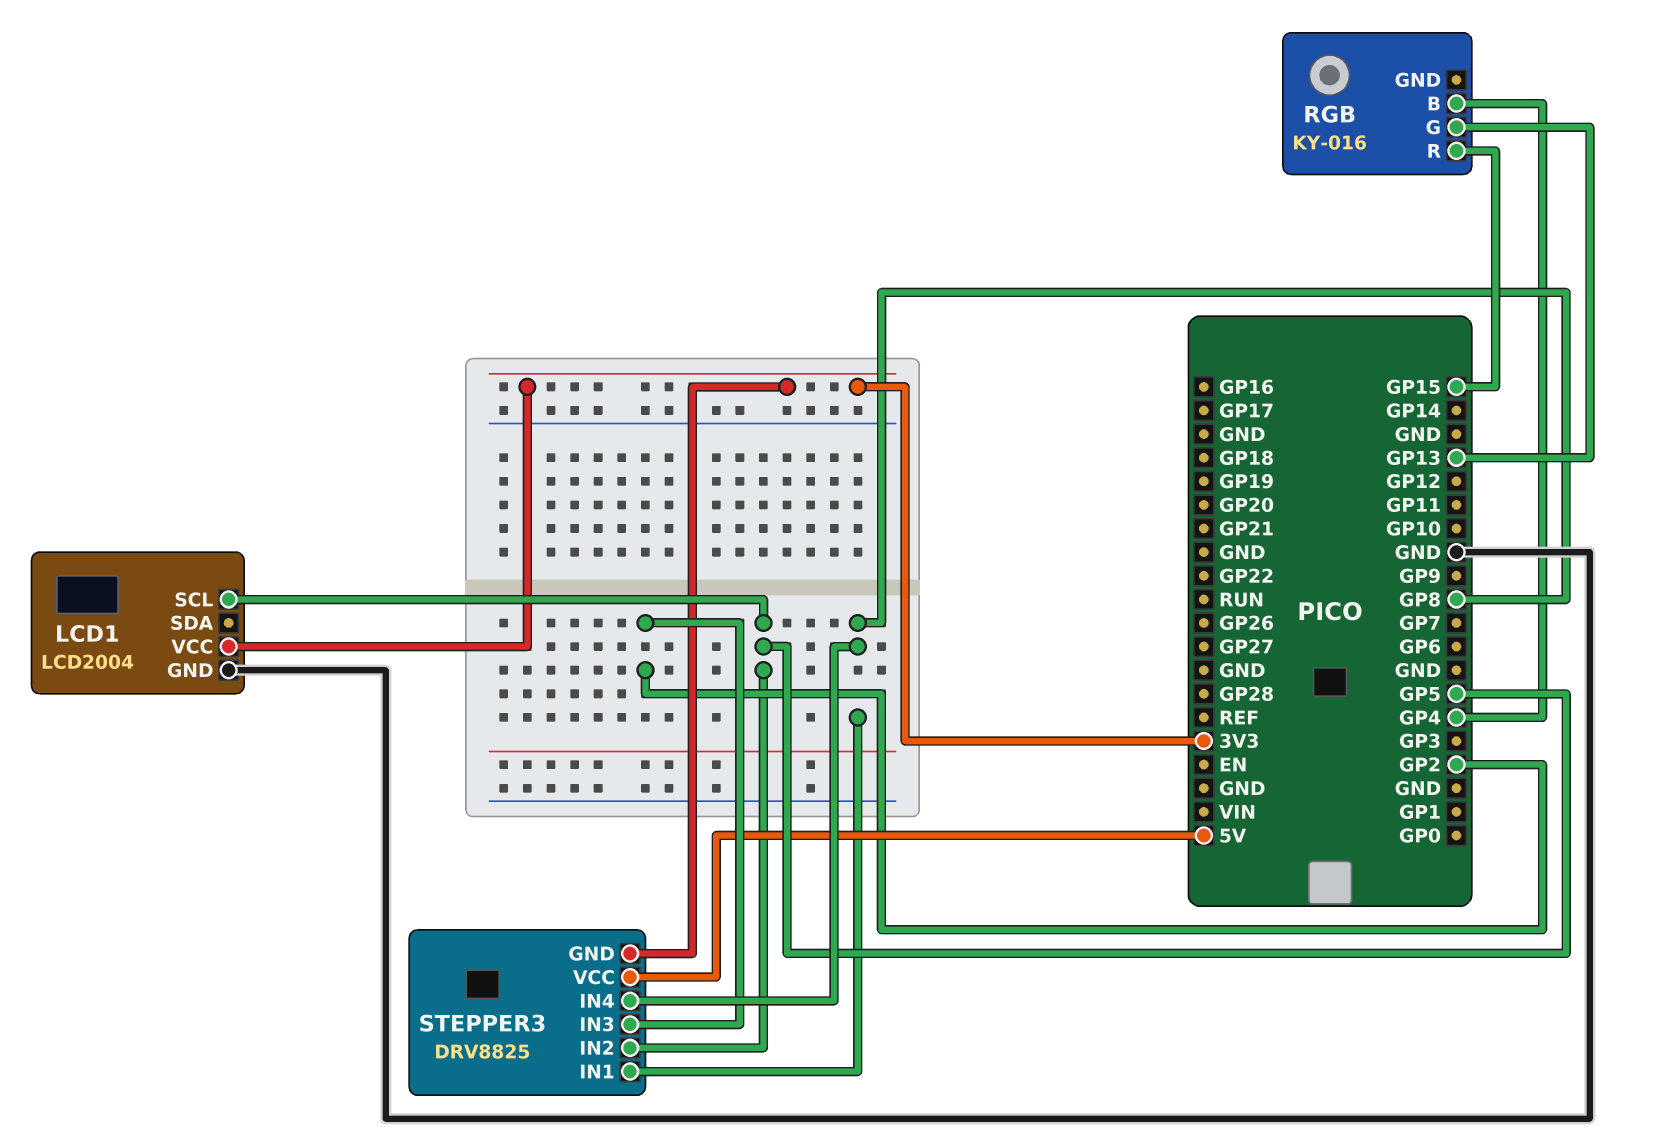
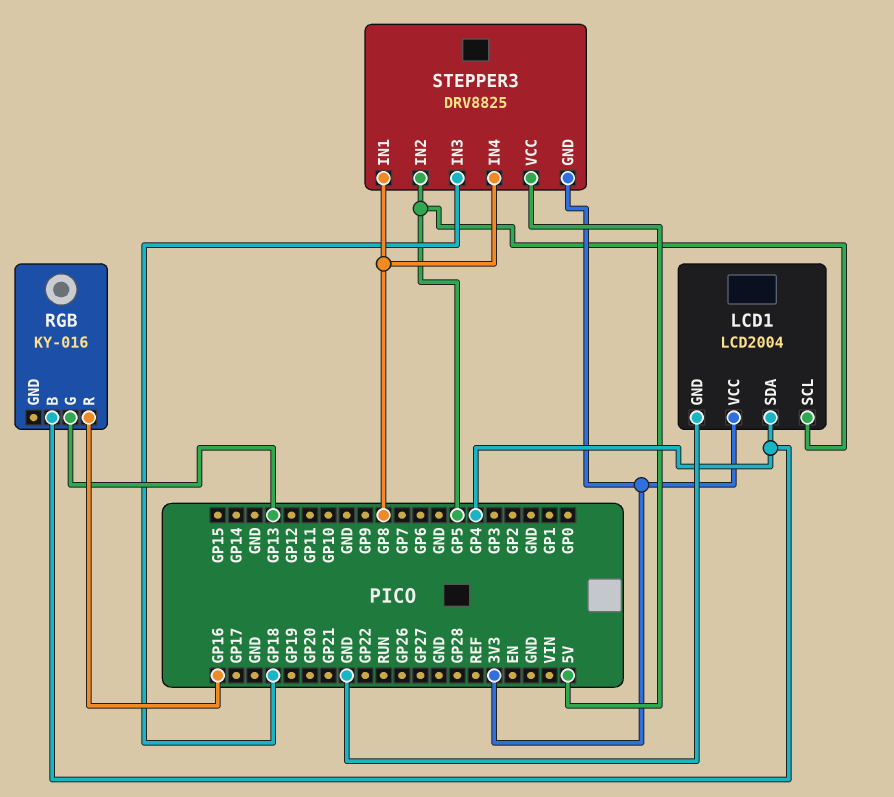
LCD1 pin SDA: none -> GP4
RGB pin R: GP15 -> GP16
STEPPER3 pin IN3: GP2 -> GP18

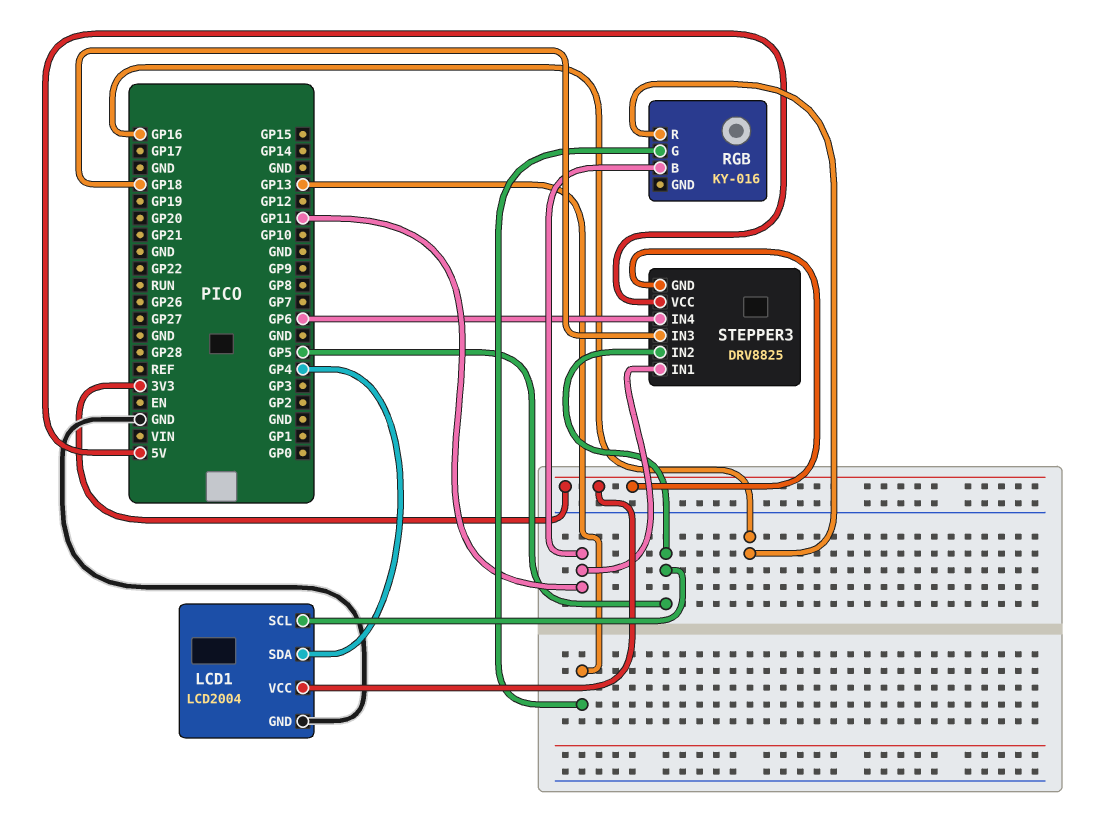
RGB pin B: GP4 -> GP11
STEPPER3 pin IN1: GP8 -> GP11
STEPPER3 pin IN4: GP8 -> GP6

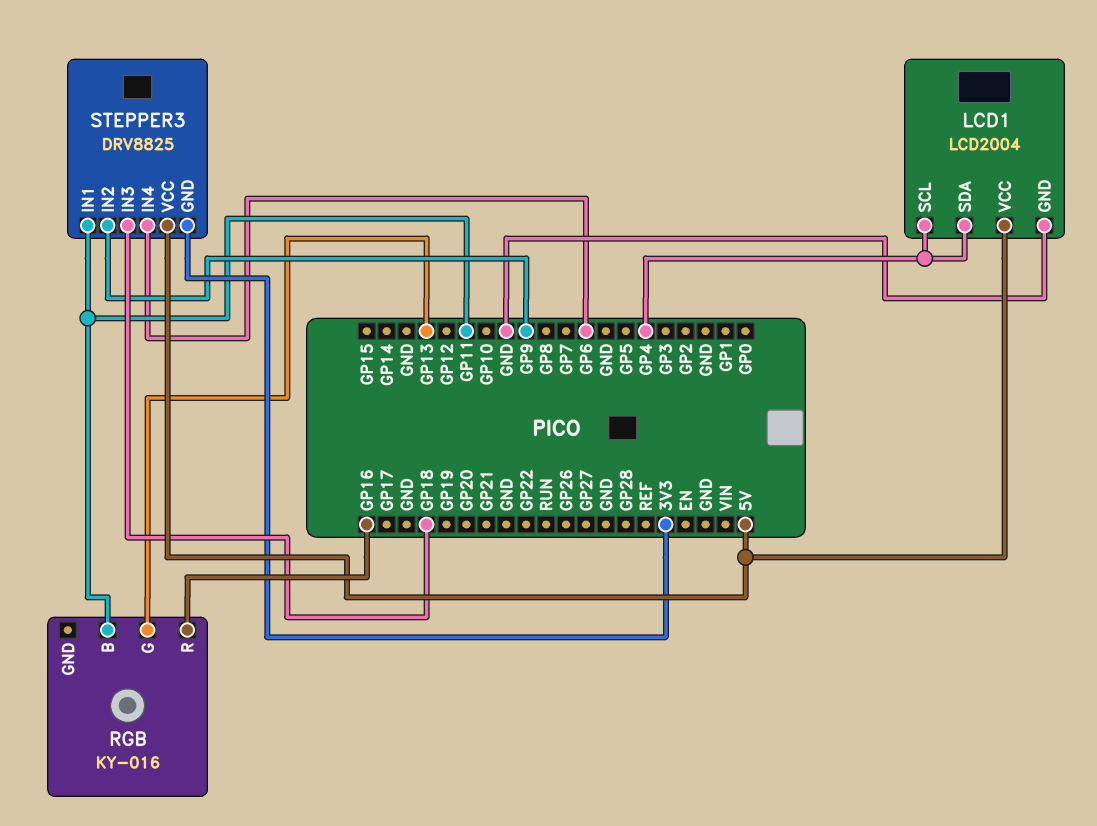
LCD1 pin SCL: GP5 -> GP4
LCD1 pin VCC: 3V3 -> 5V
STEPPER3 pin IN2: GP5 -> GP9

